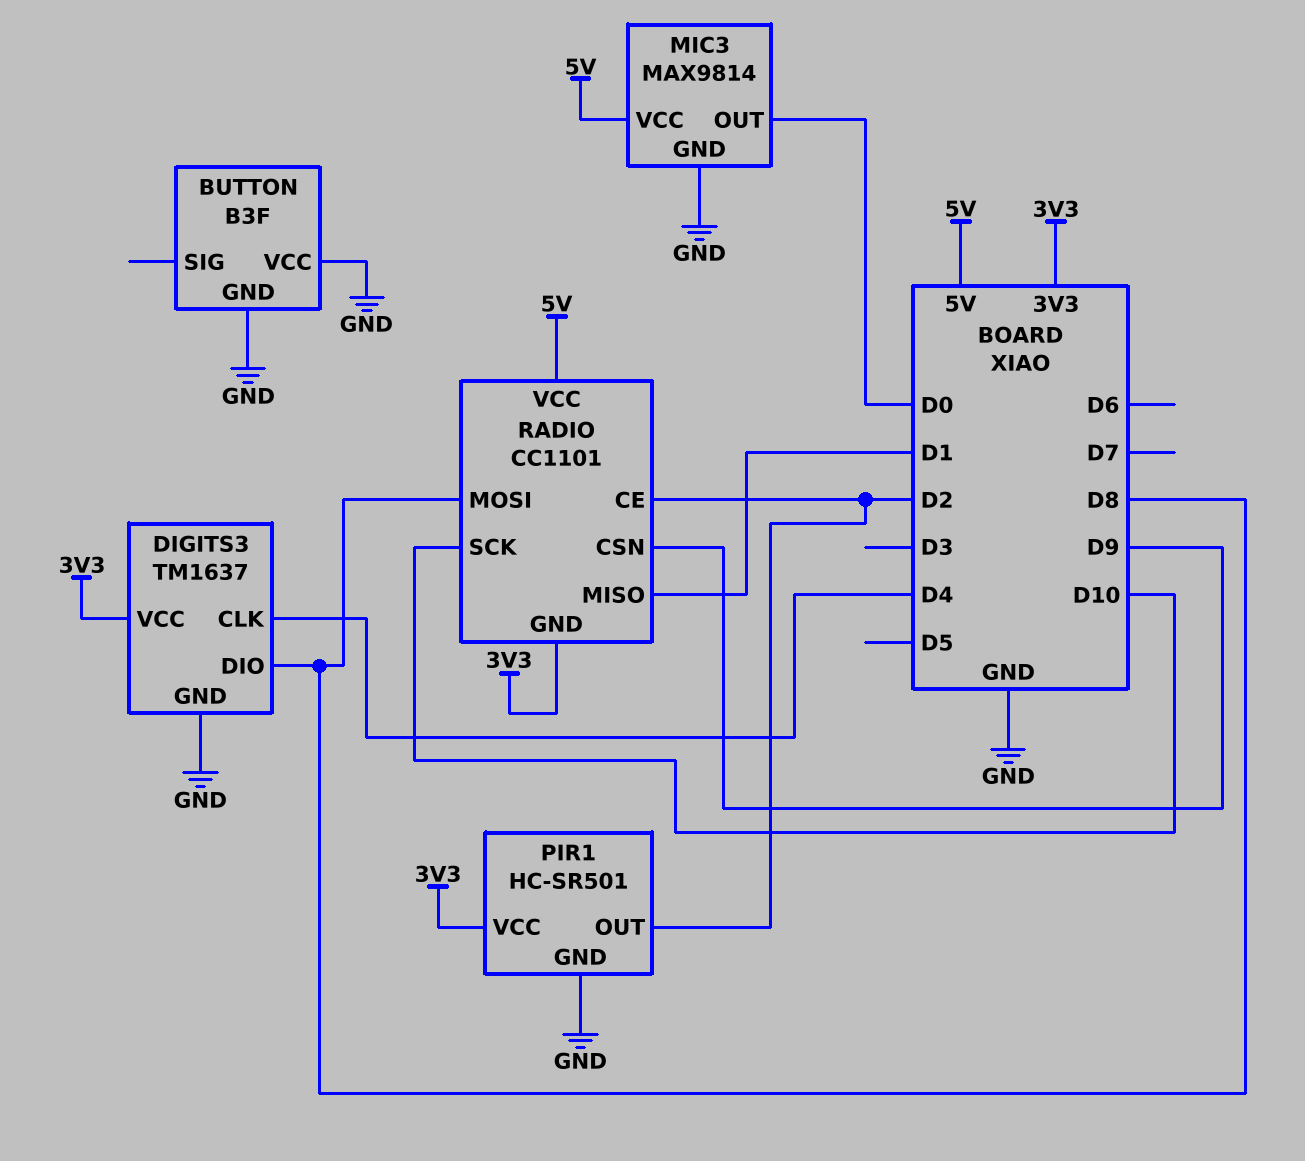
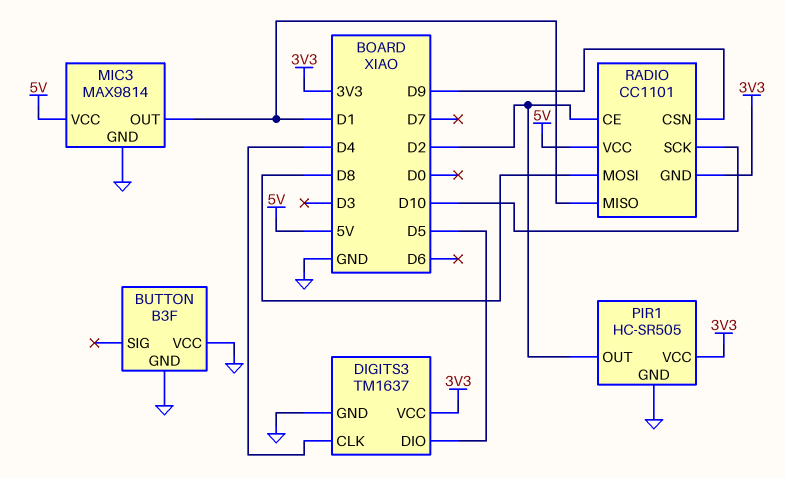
DIGITS3 pin DIO: D8 -> D5
MIC3 pin OUT: D0 -> D1
PIR1: HC-SR501 -> HC-SR505

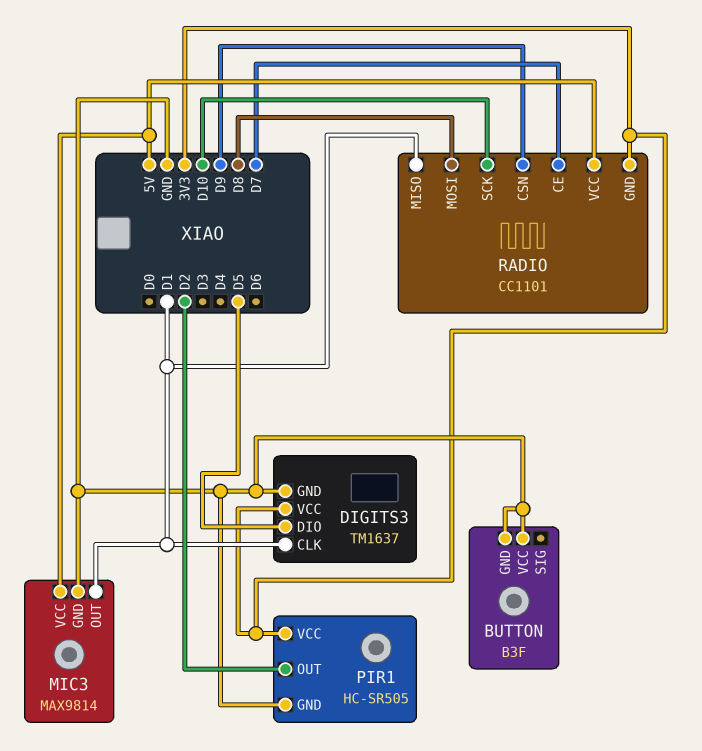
DIGITS3 pin CLK: D4 -> D1
RADIO pin CE: D2 -> D7

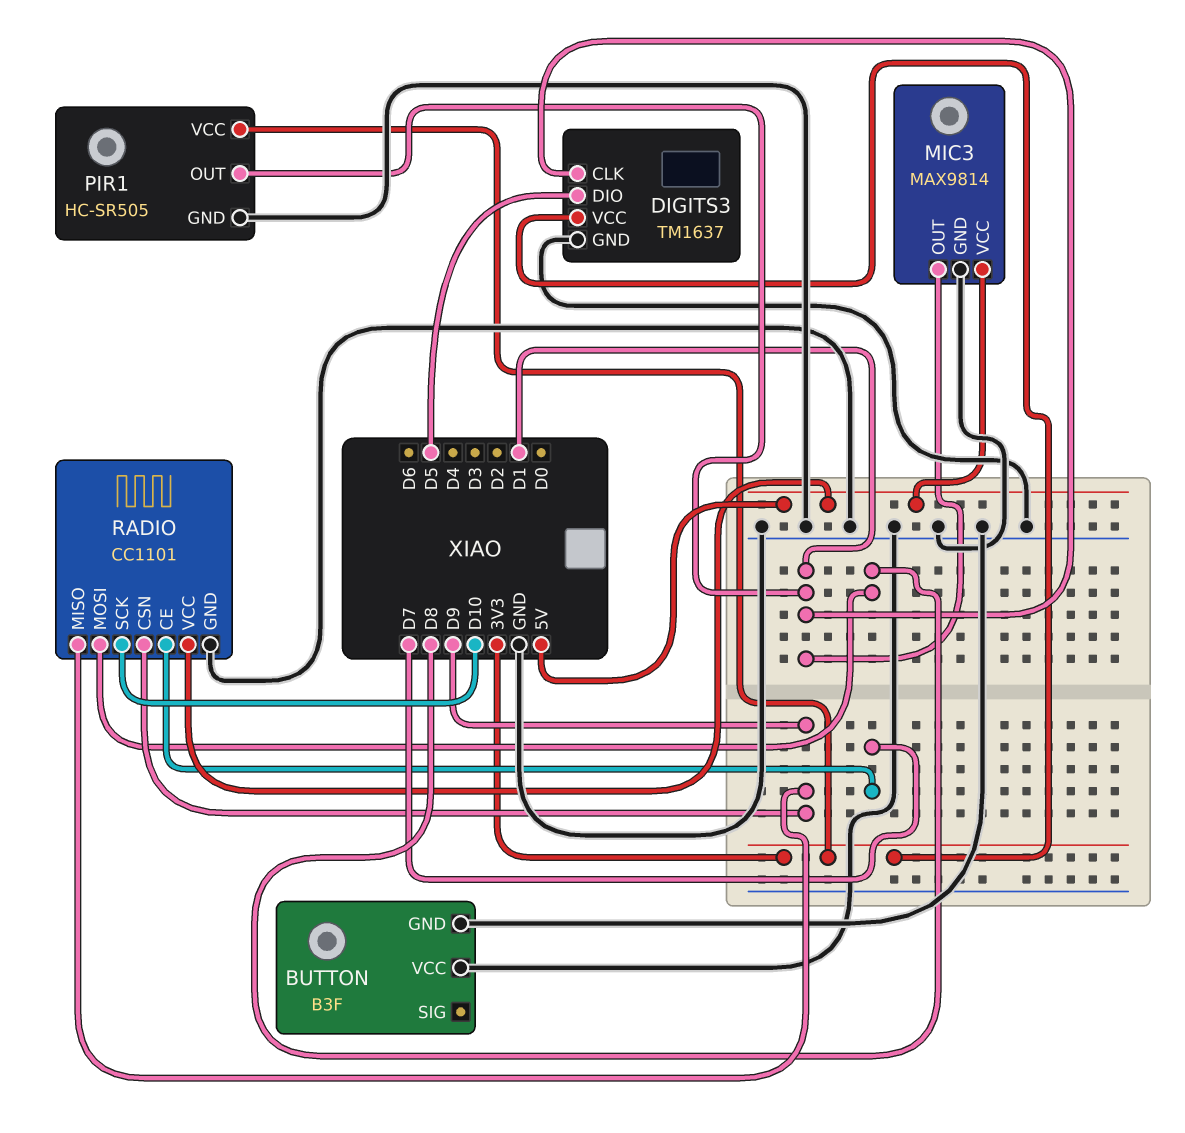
PIR1 pin OUT: D2 -> D1
RADIO pin GND: 3V3 -> GND
RADIO pin MISO: D1 -> D9

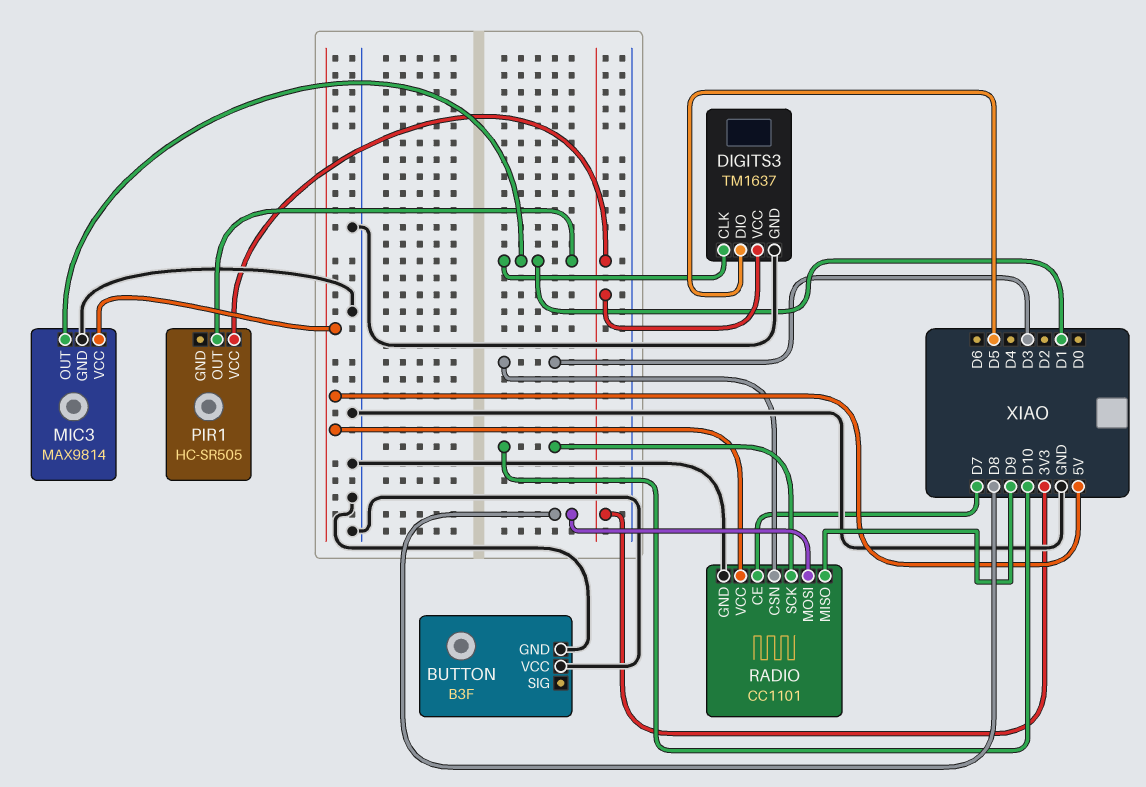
PIR1 pin GND: GND -> none
RADIO pin CSN: D9 -> D3

